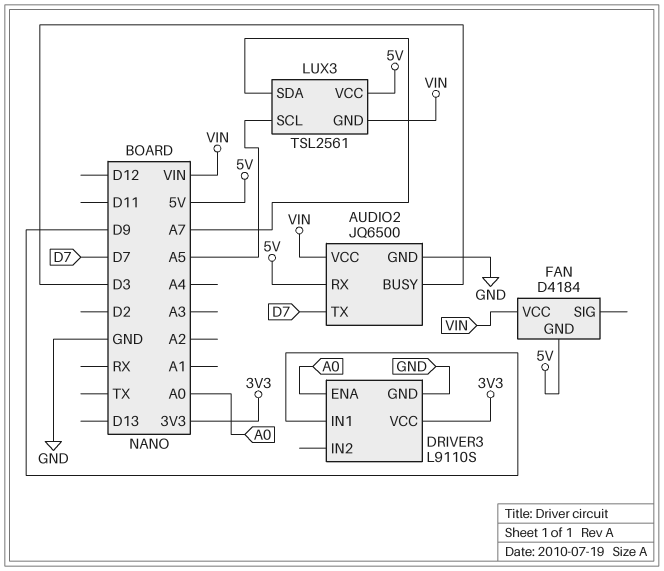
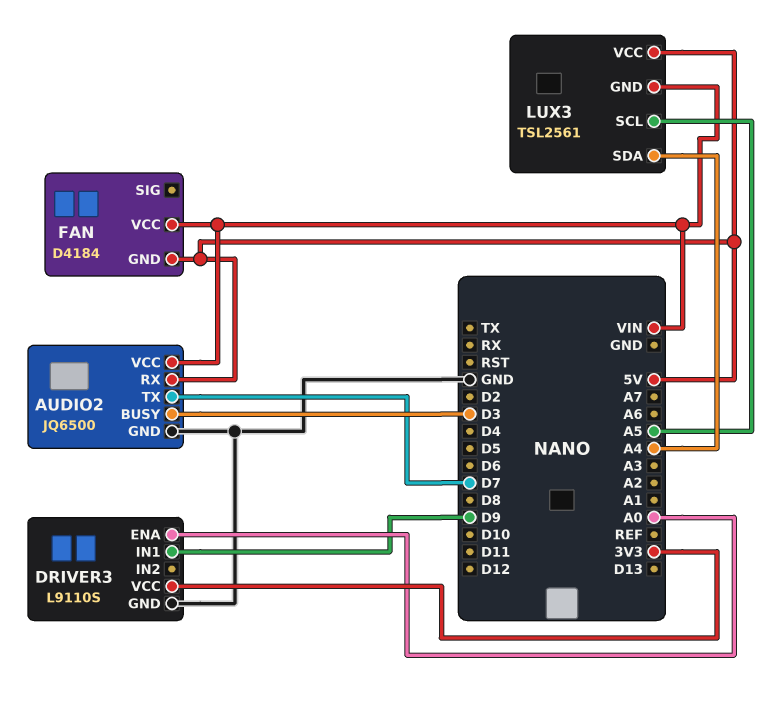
LUX3 pin SDA: A7 -> A4

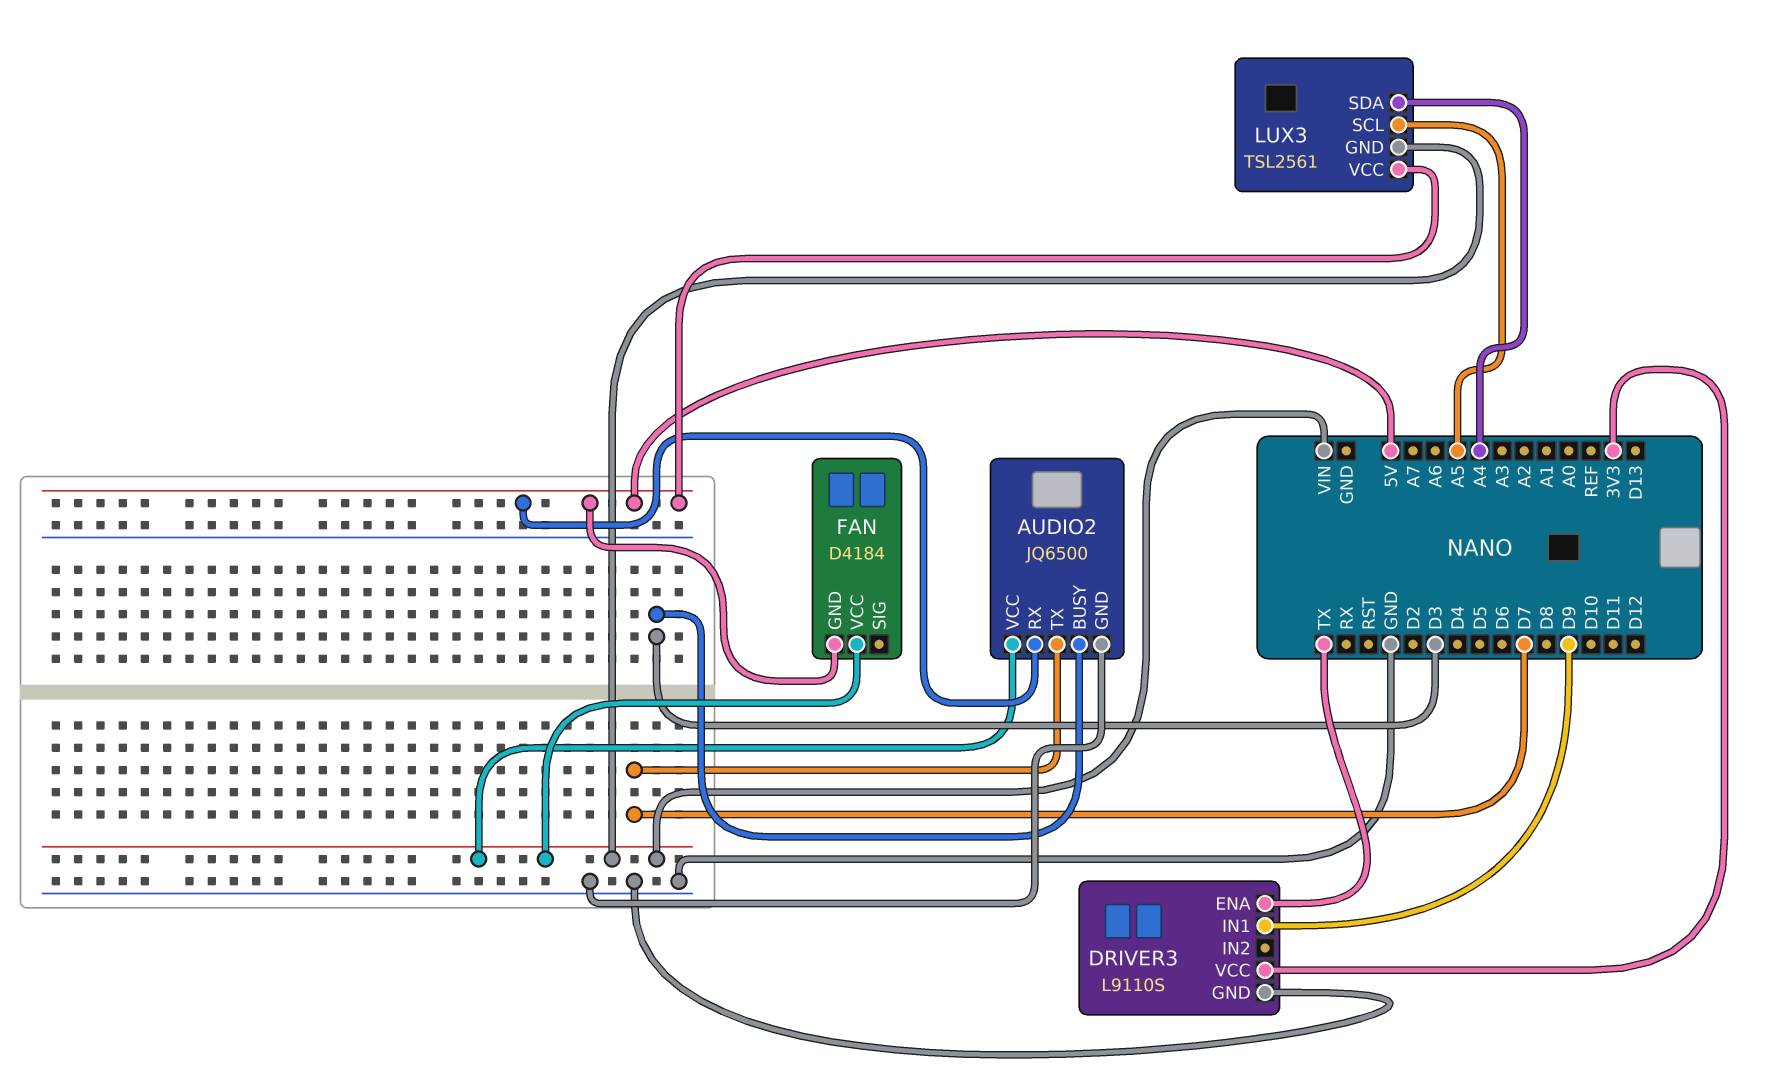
DRIVER3 pin ENA: A0 -> TX

